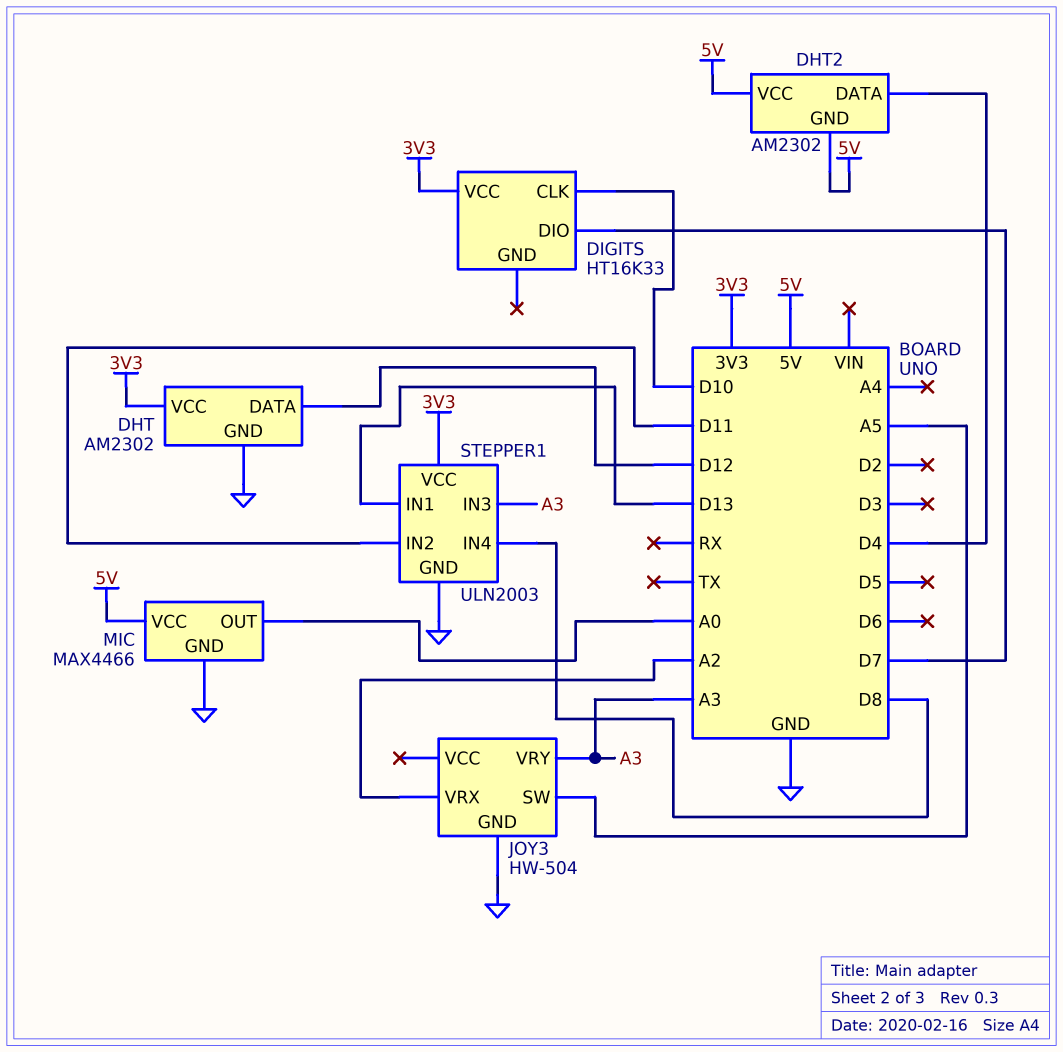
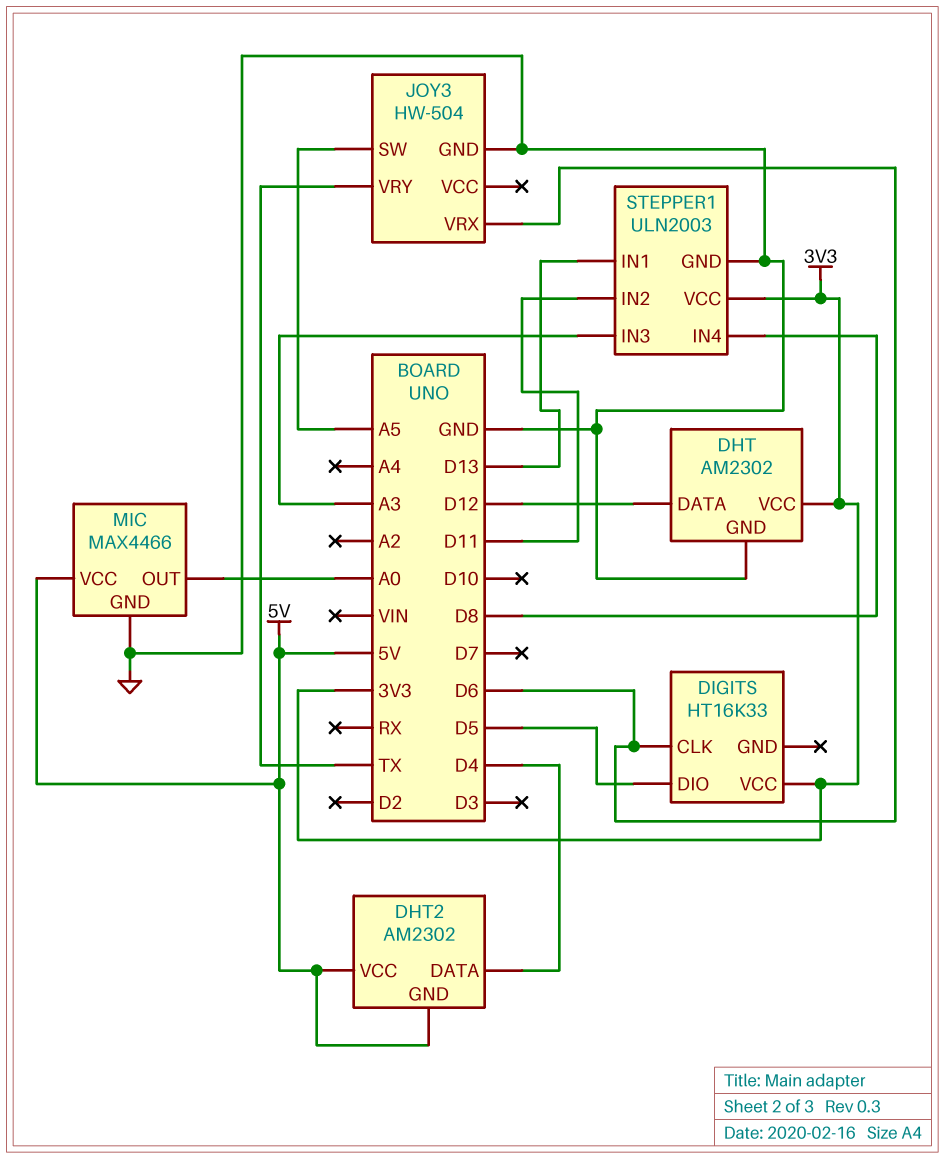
DIGITS pin CLK: D10 -> D6
DIGITS pin DIO: D7 -> D5
JOY3 pin VRX: A2 -> D6
JOY3 pin VRY: A3 -> TX

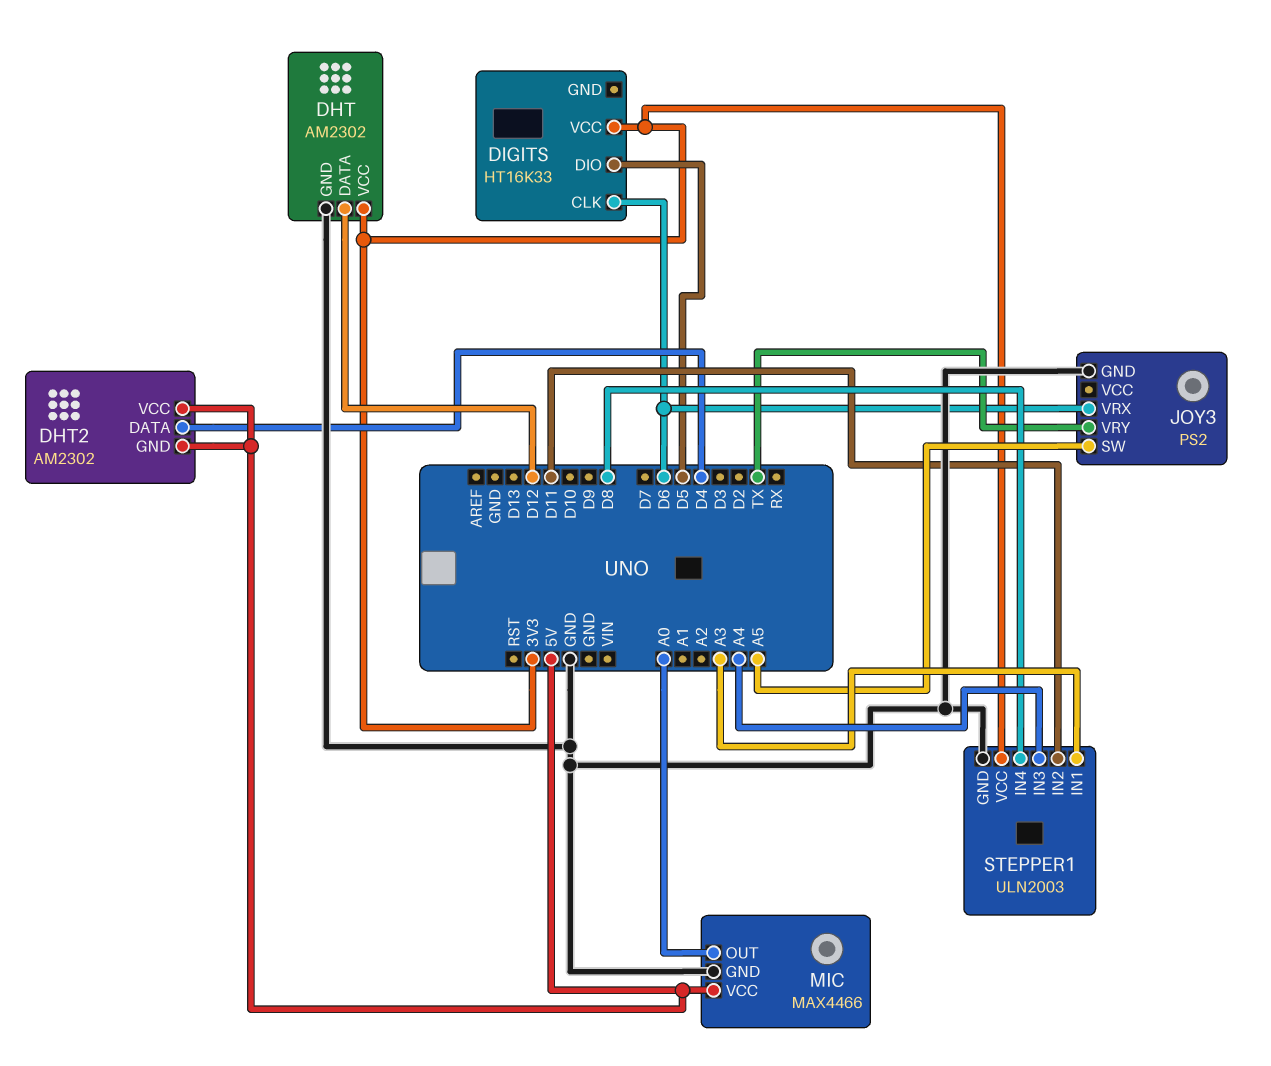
JOY3: HW-504 -> PS2
STEPPER1 pin IN1: D13 -> A3
STEPPER1 pin IN3: A3 -> A4

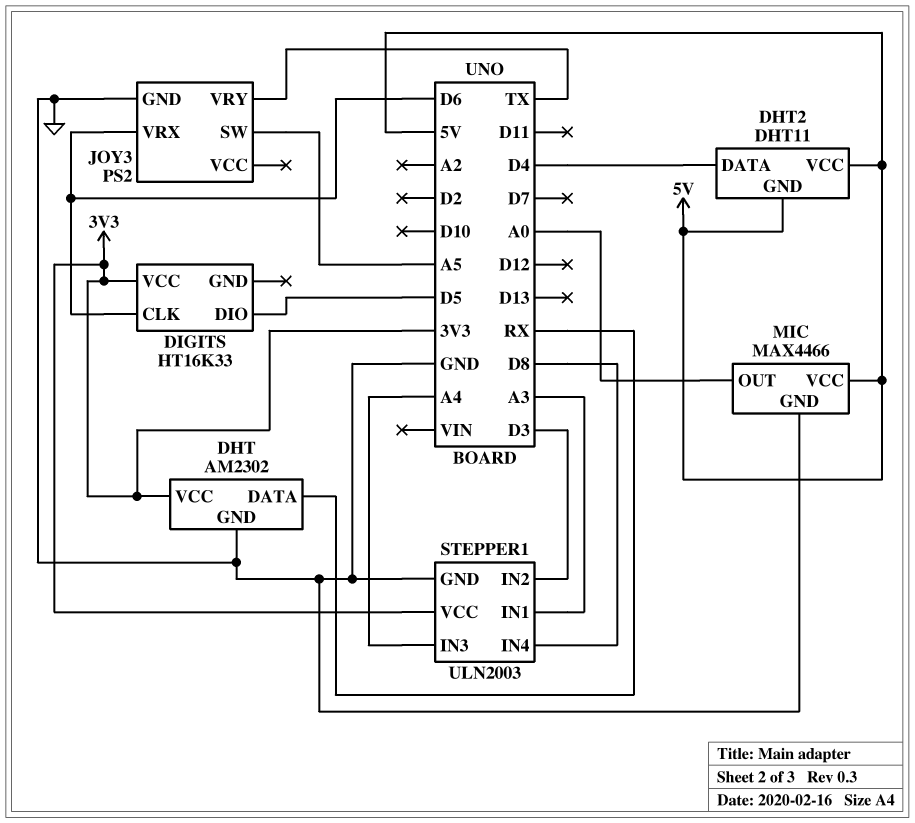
DHT pin DATA: D12 -> RX
DHT2: AM2302 -> DHT11
STEPPER1 pin IN2: D11 -> D3

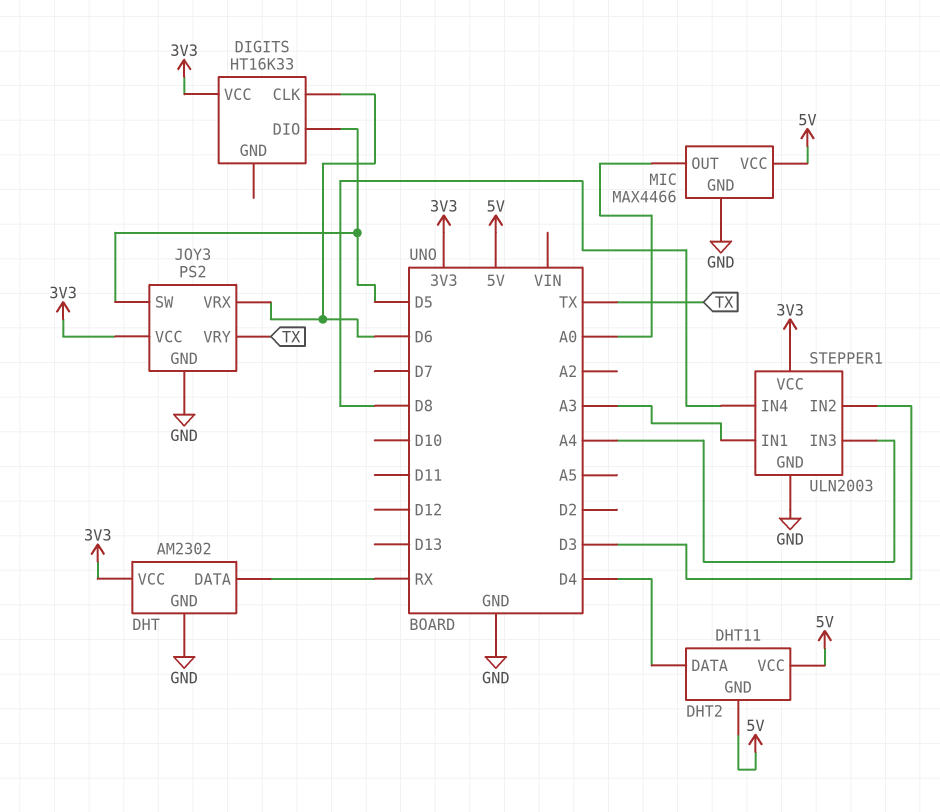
JOY3 pin SW: A5 -> D5
JOY3 pin VCC: none -> 3V3

